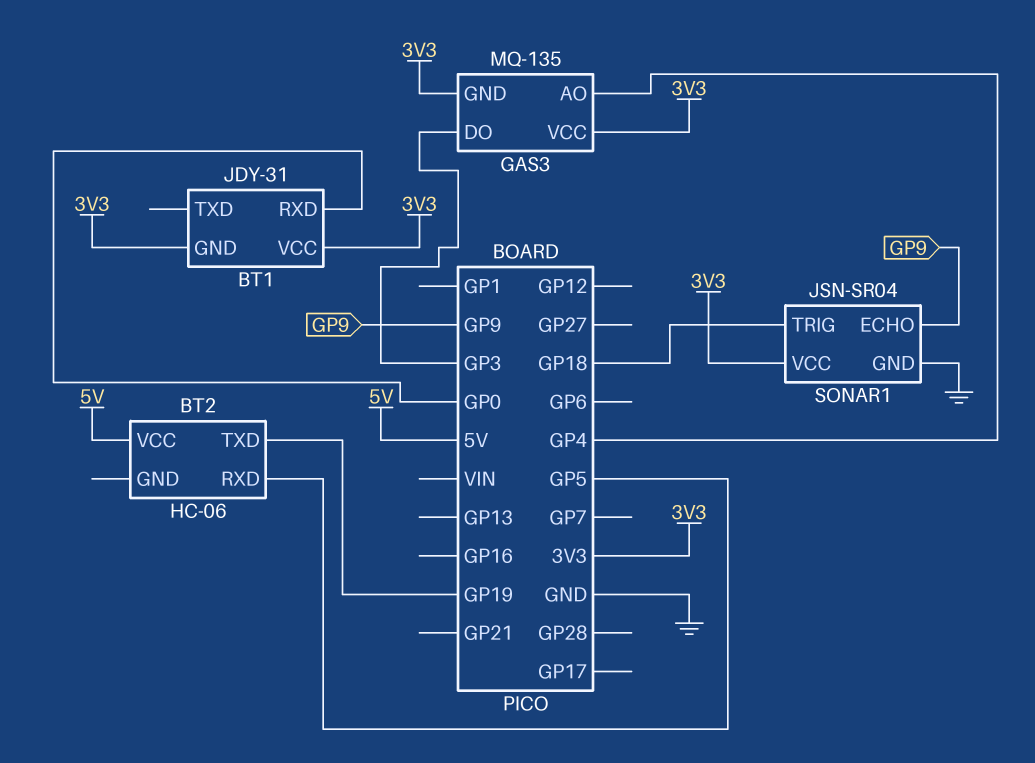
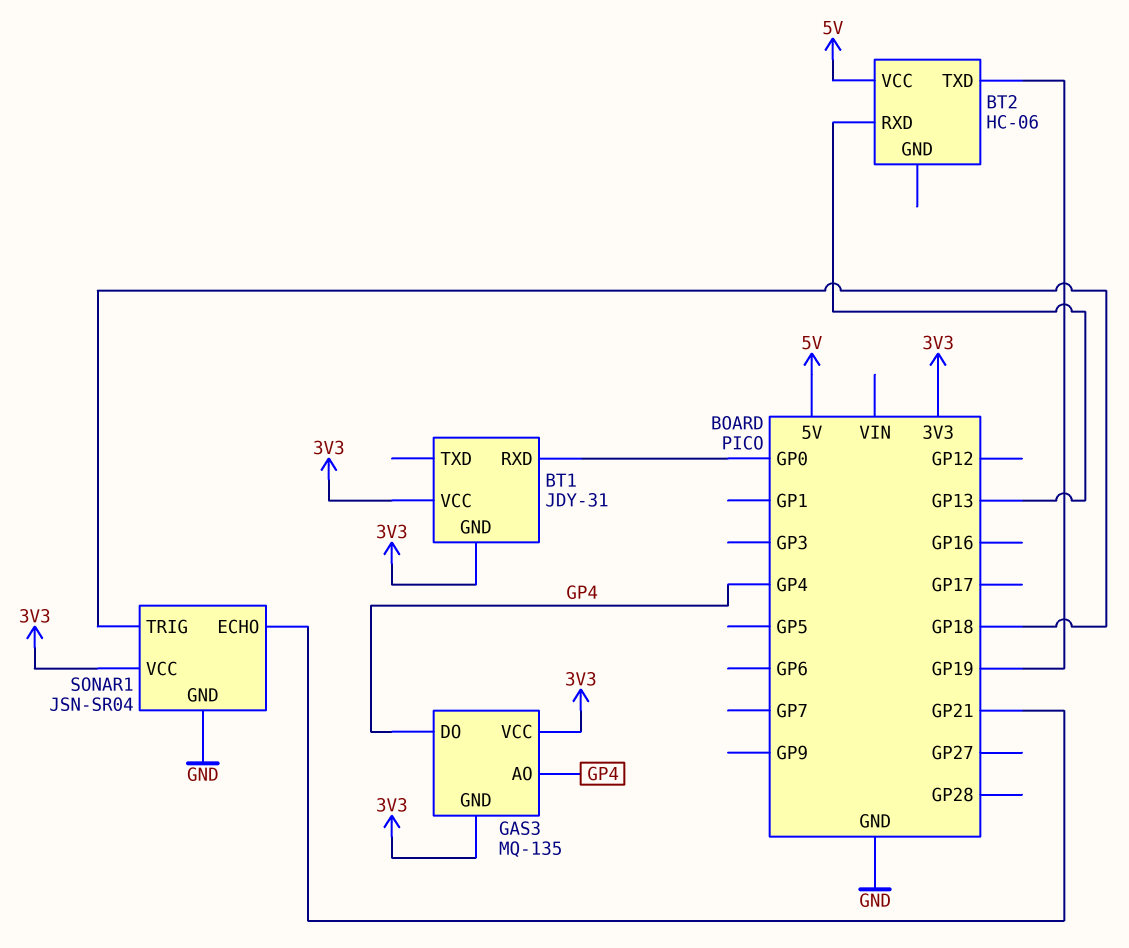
BT2 pin RXD: GP5 -> GP13
GAS3 pin DO: GP3 -> GP4
SONAR1 pin ECHO: GP9 -> GP21

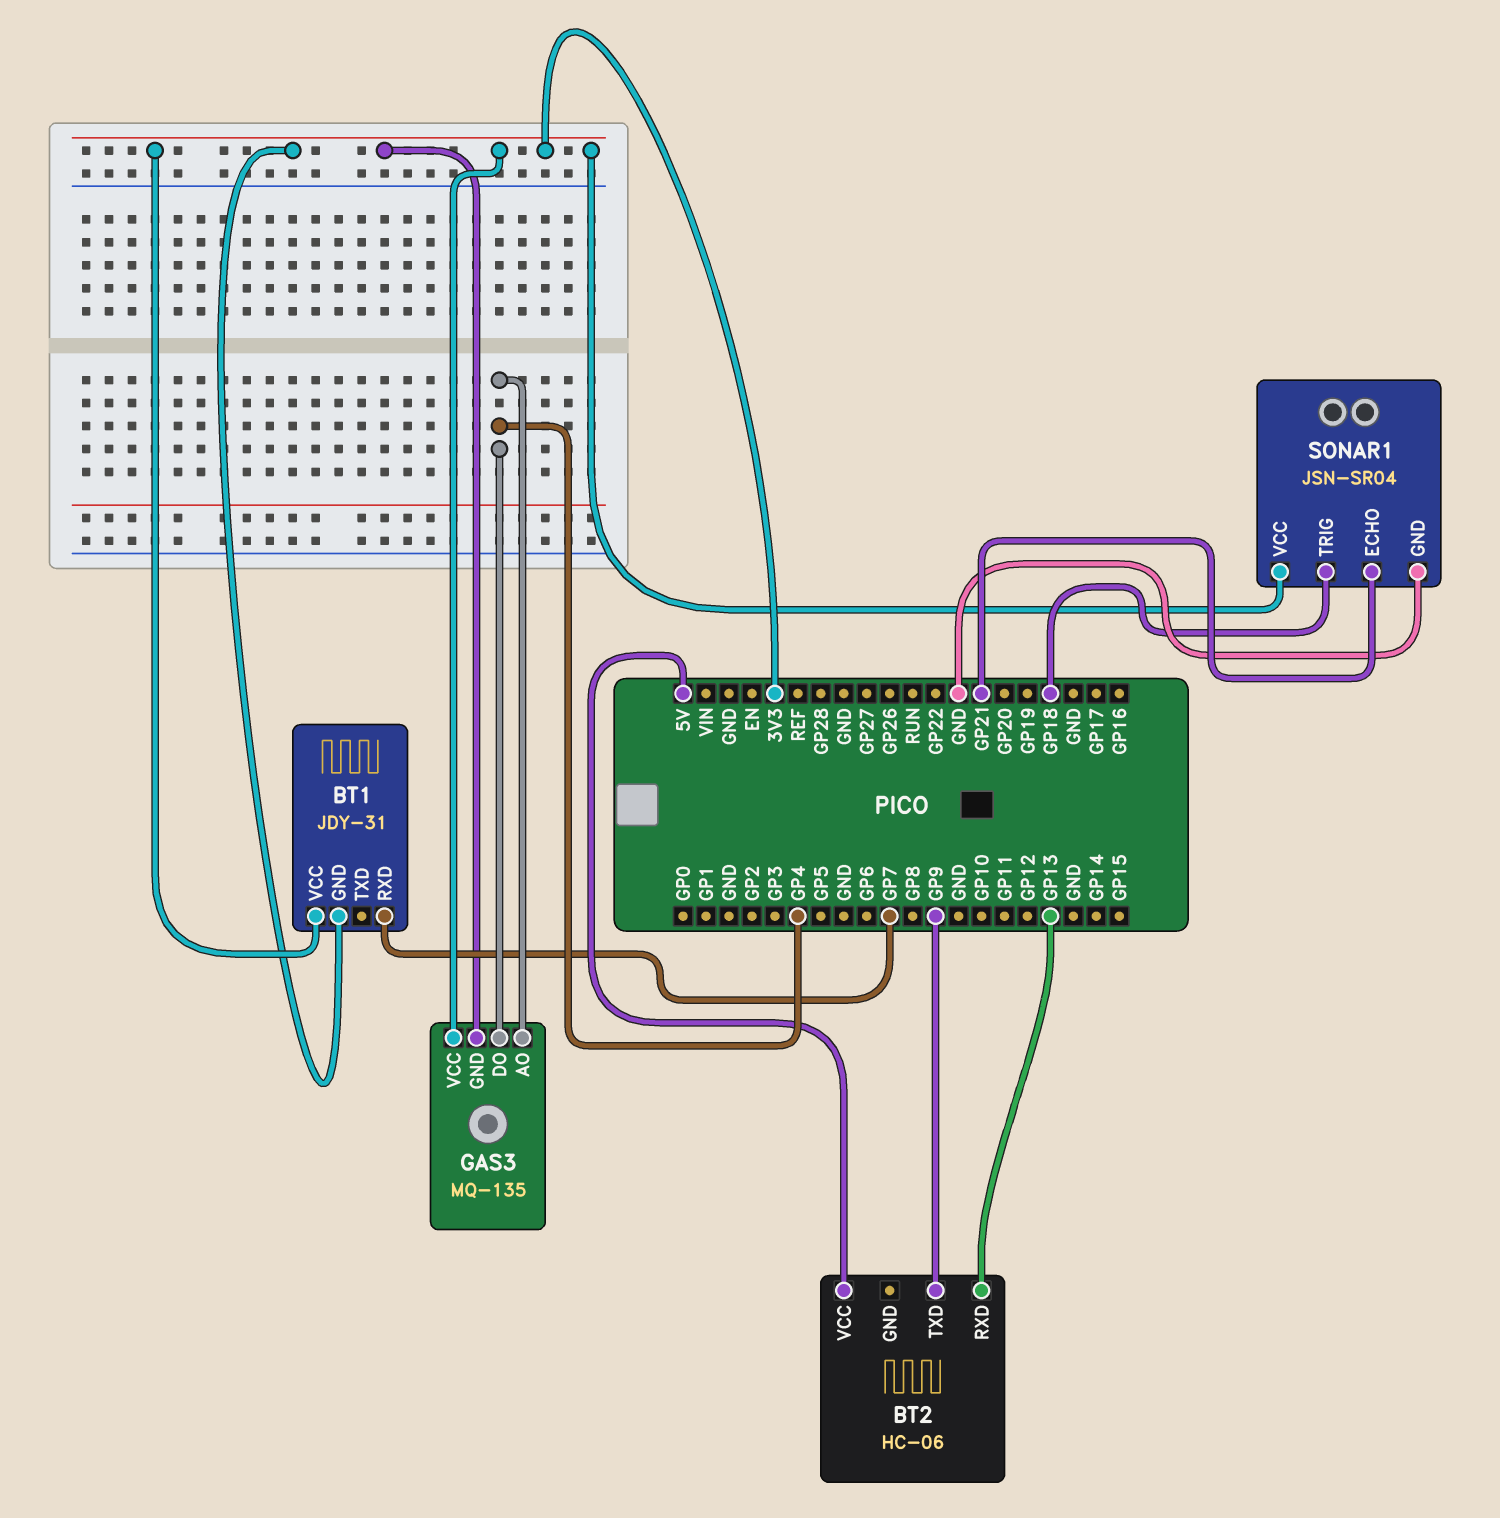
BT1 pin RXD: GP0 -> GP7
BT2 pin TXD: GP19 -> GP9

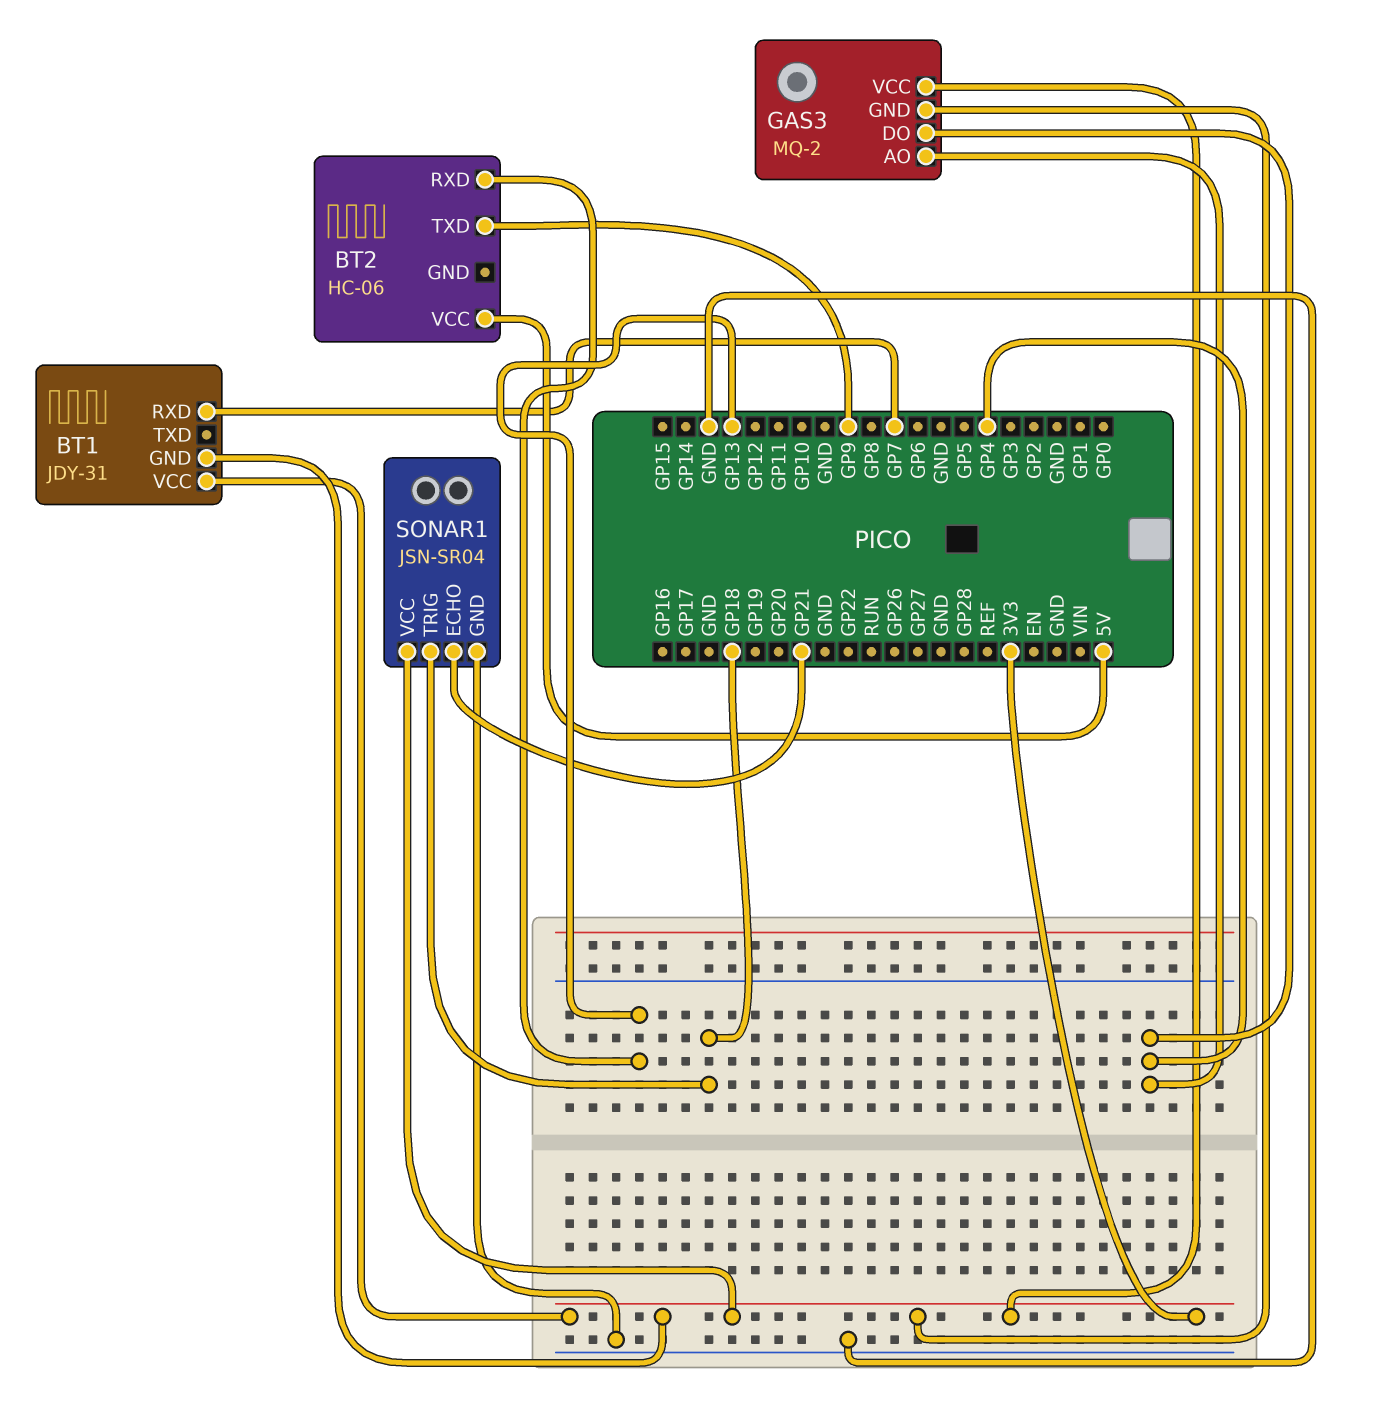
GAS3: MQ-135 -> MQ-2

